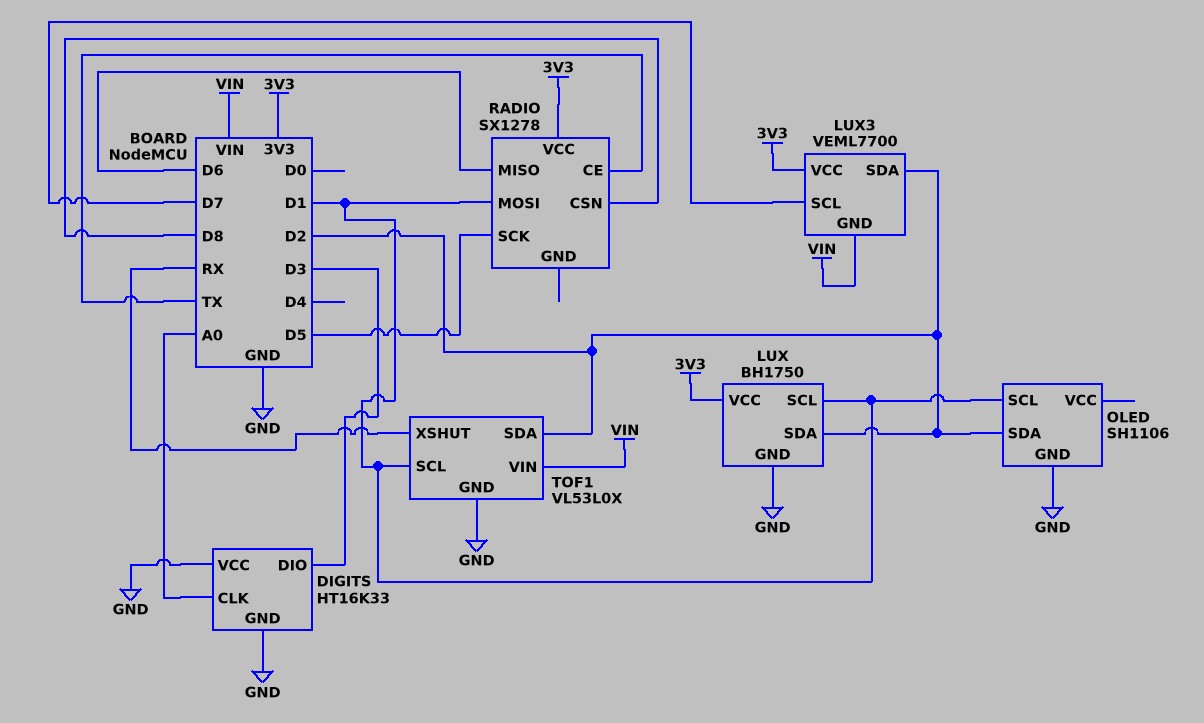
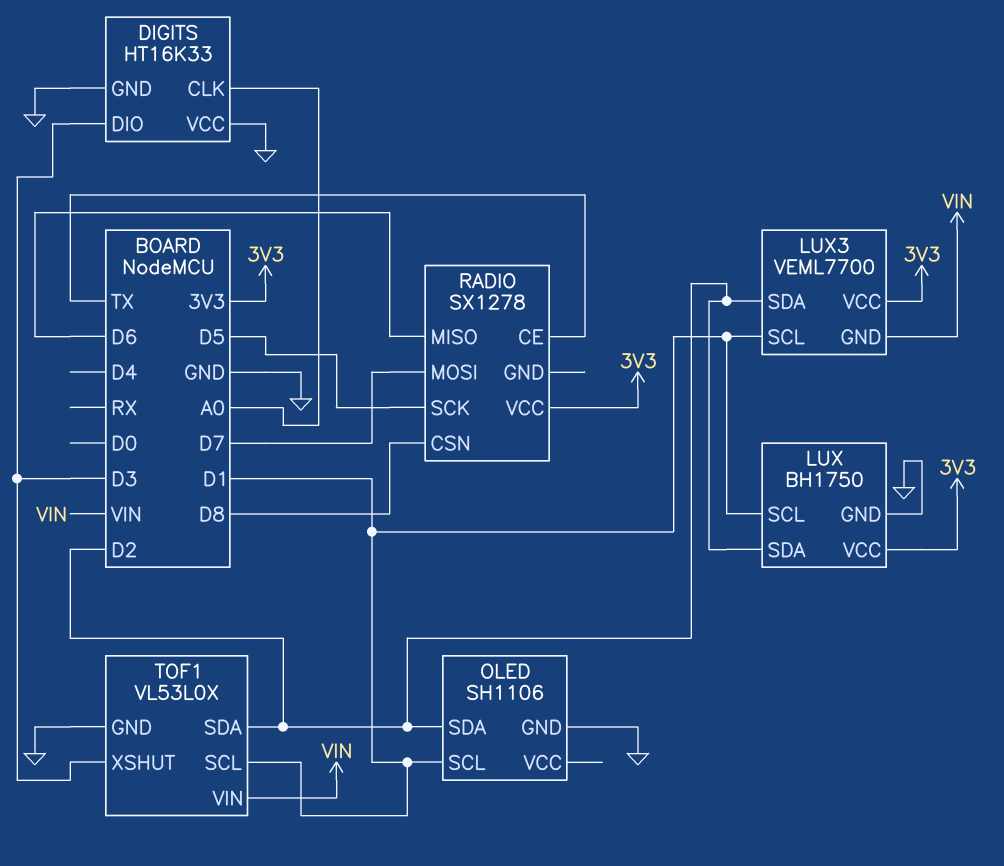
LUX3 pin SCL: D7 -> D1
RADIO pin MOSI: D1 -> D7
TOF1 pin XSHUT: RX -> D3

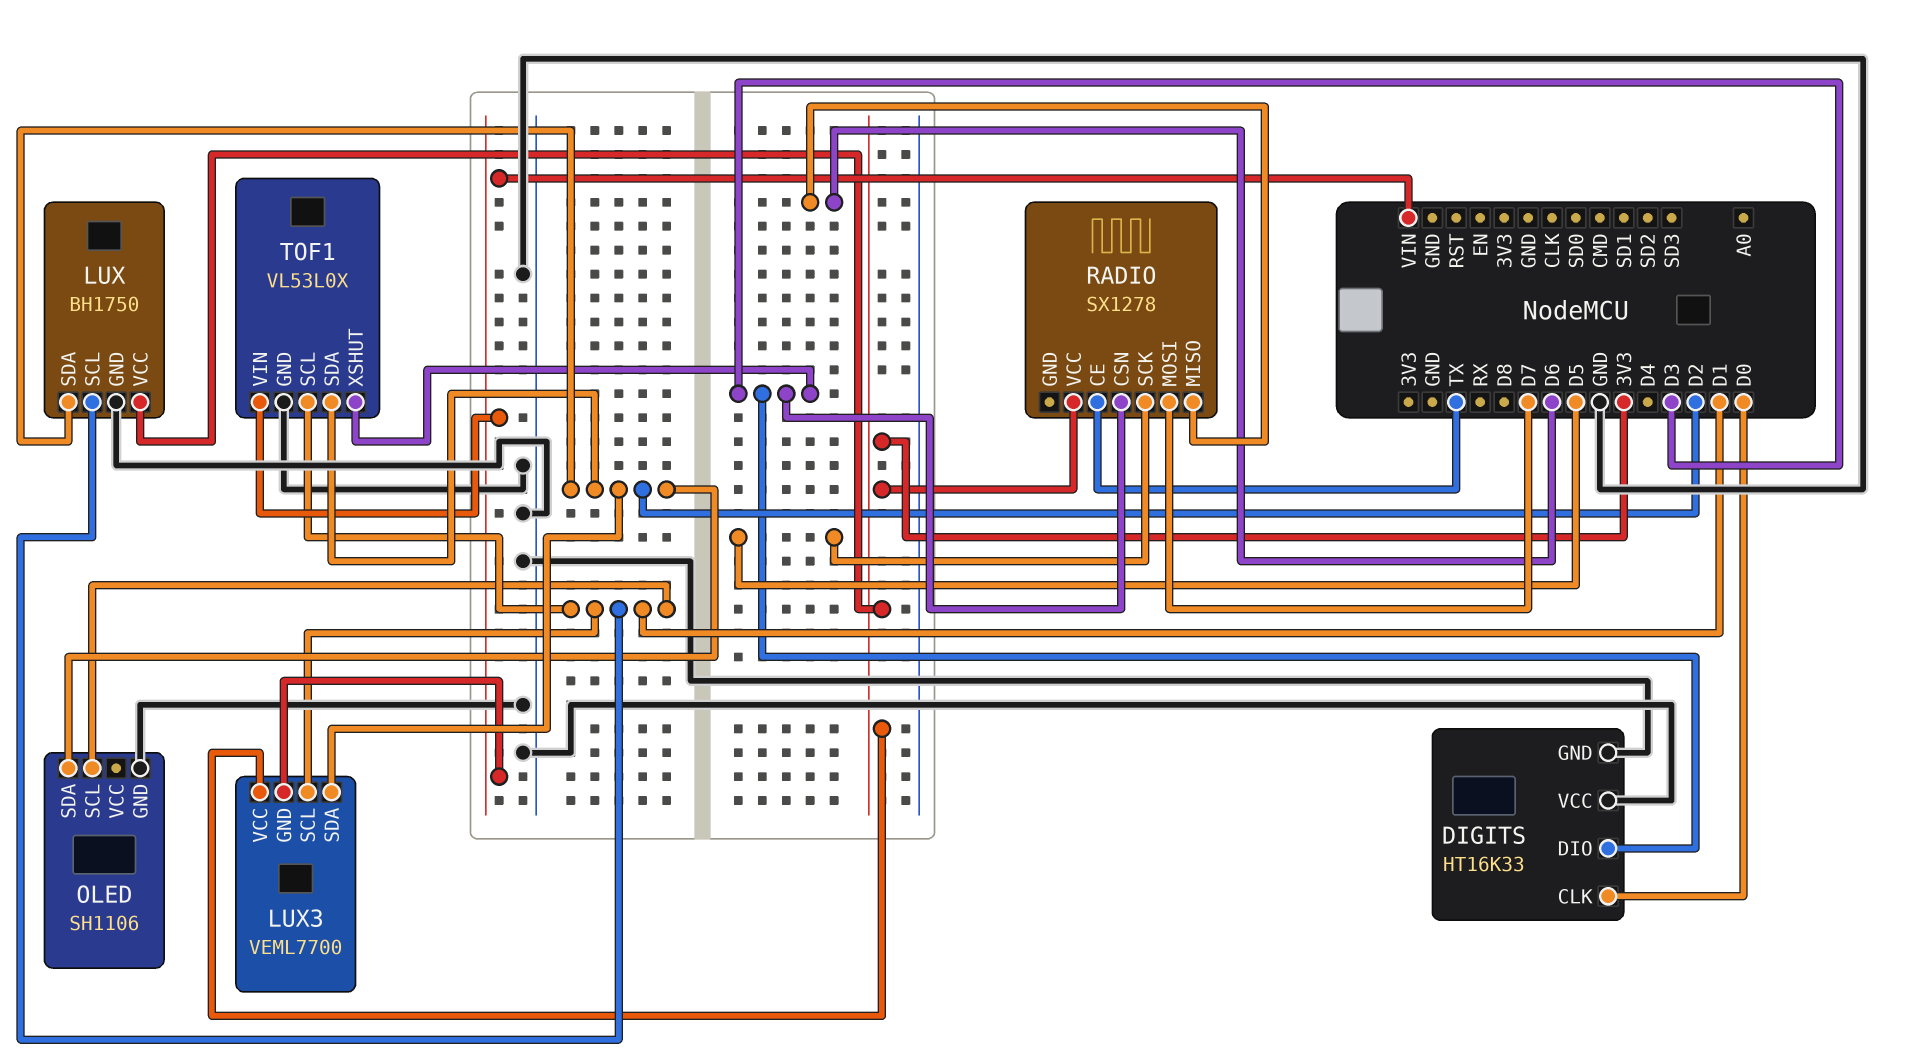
DIGITS pin CLK: A0 -> D0
RADIO pin CSN: D8 -> D3

